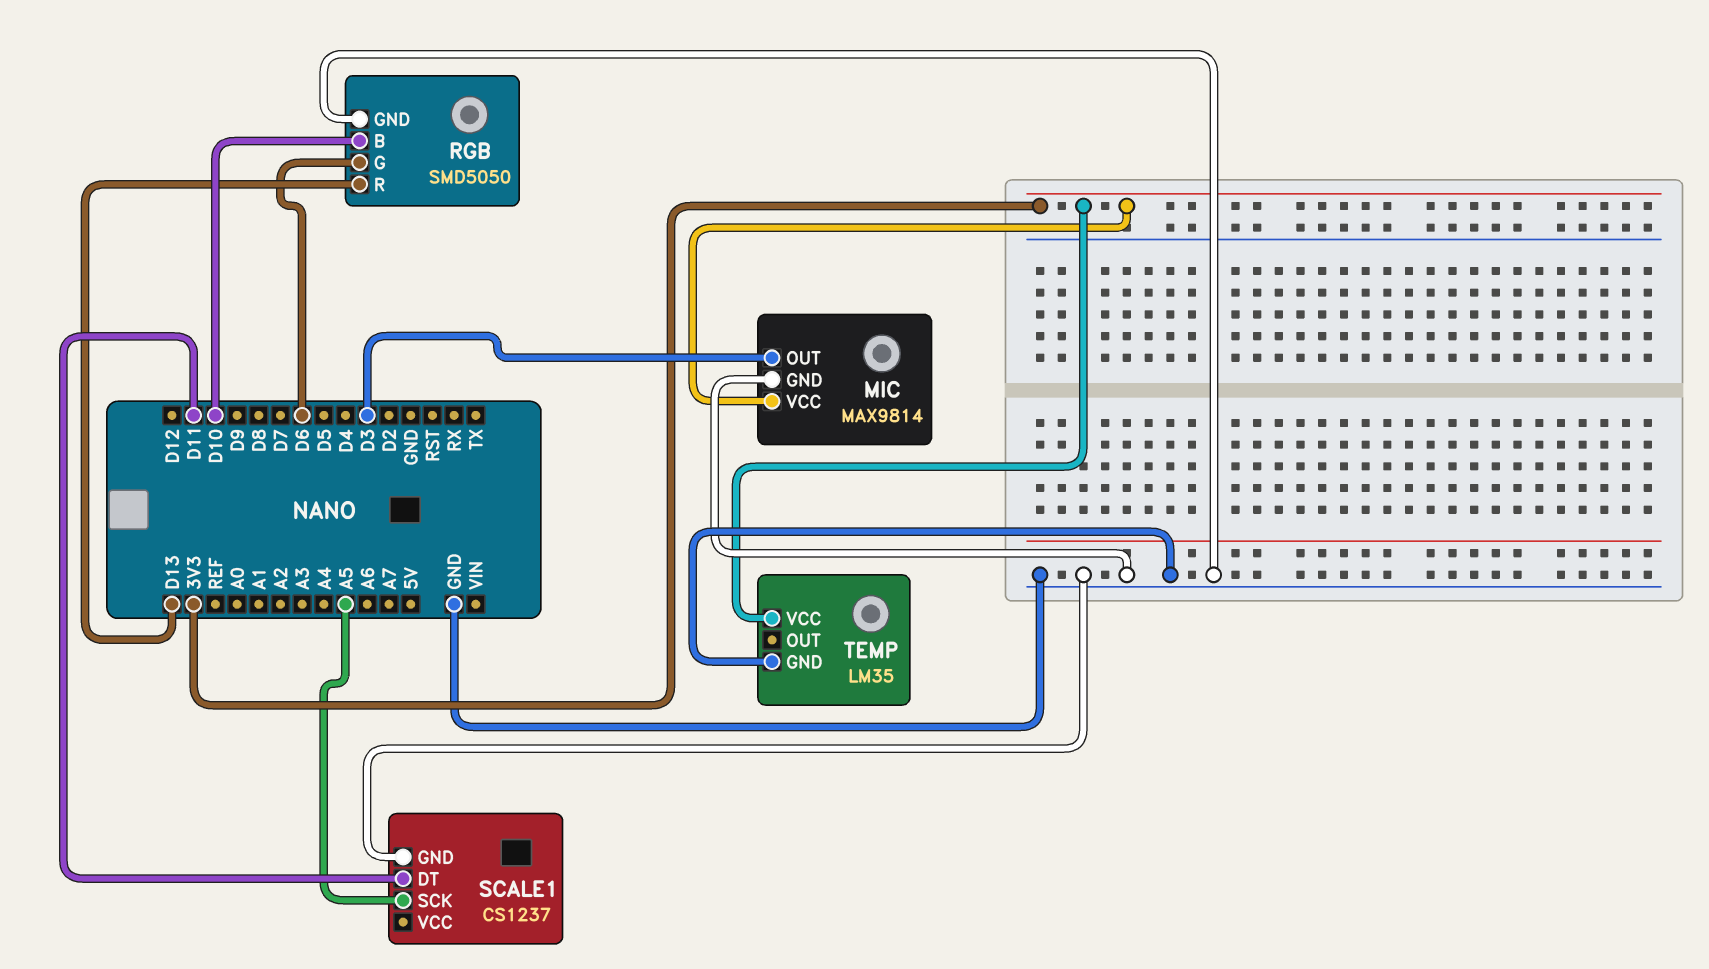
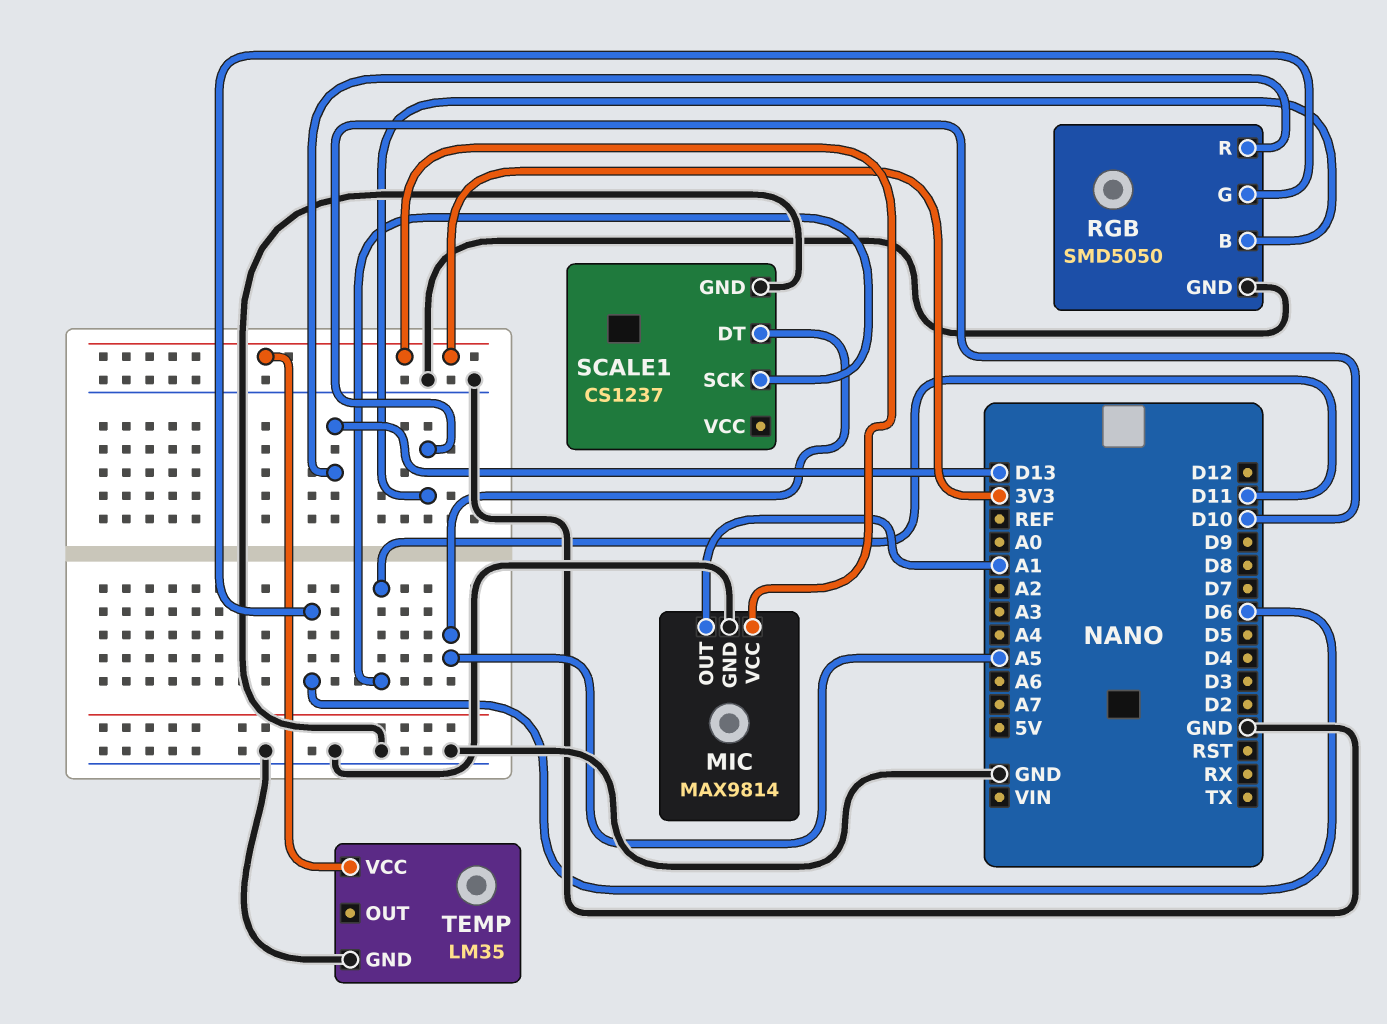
MIC pin OUT: D3 -> A1
SCALE1 pin DT: D11 -> A5
SCALE1 pin SCK: A5 -> D11

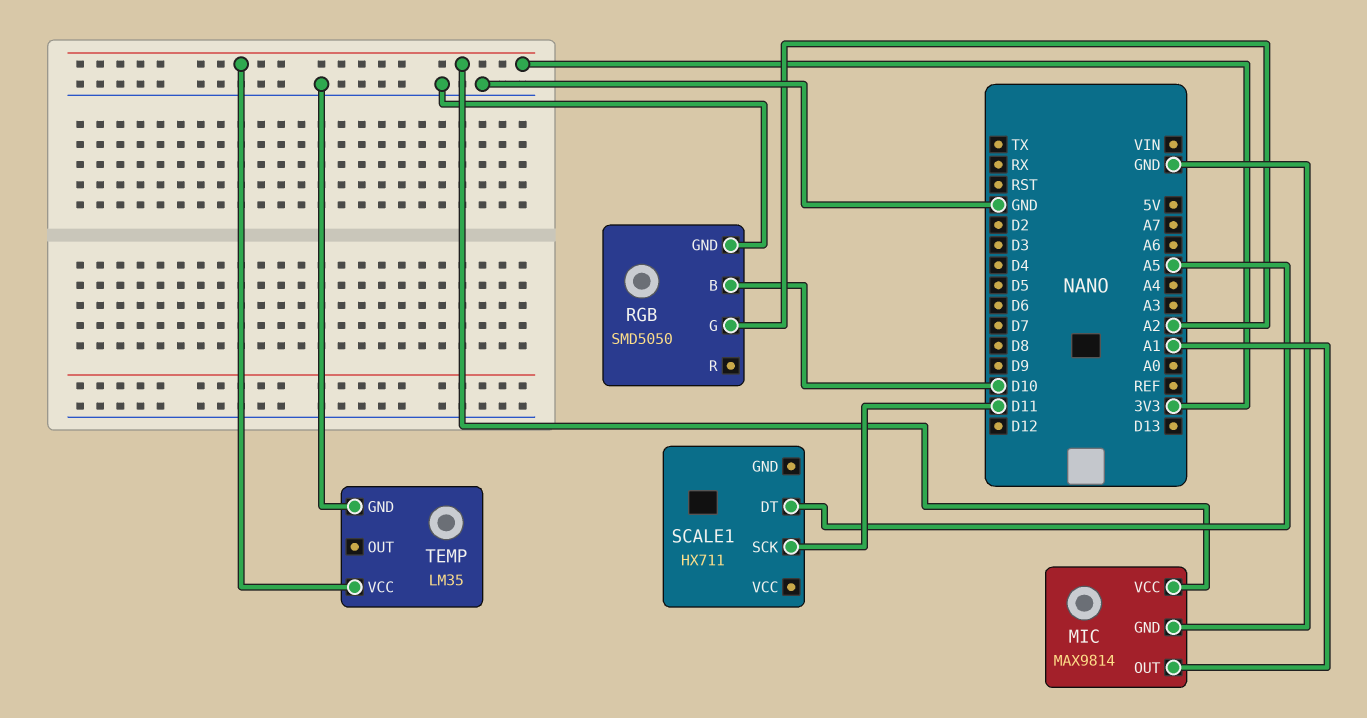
RGB pin G: D6 -> A2
RGB pin R: D13 -> none
SCALE1: CS1237 -> HX711
SCALE1 pin GND: GND -> none

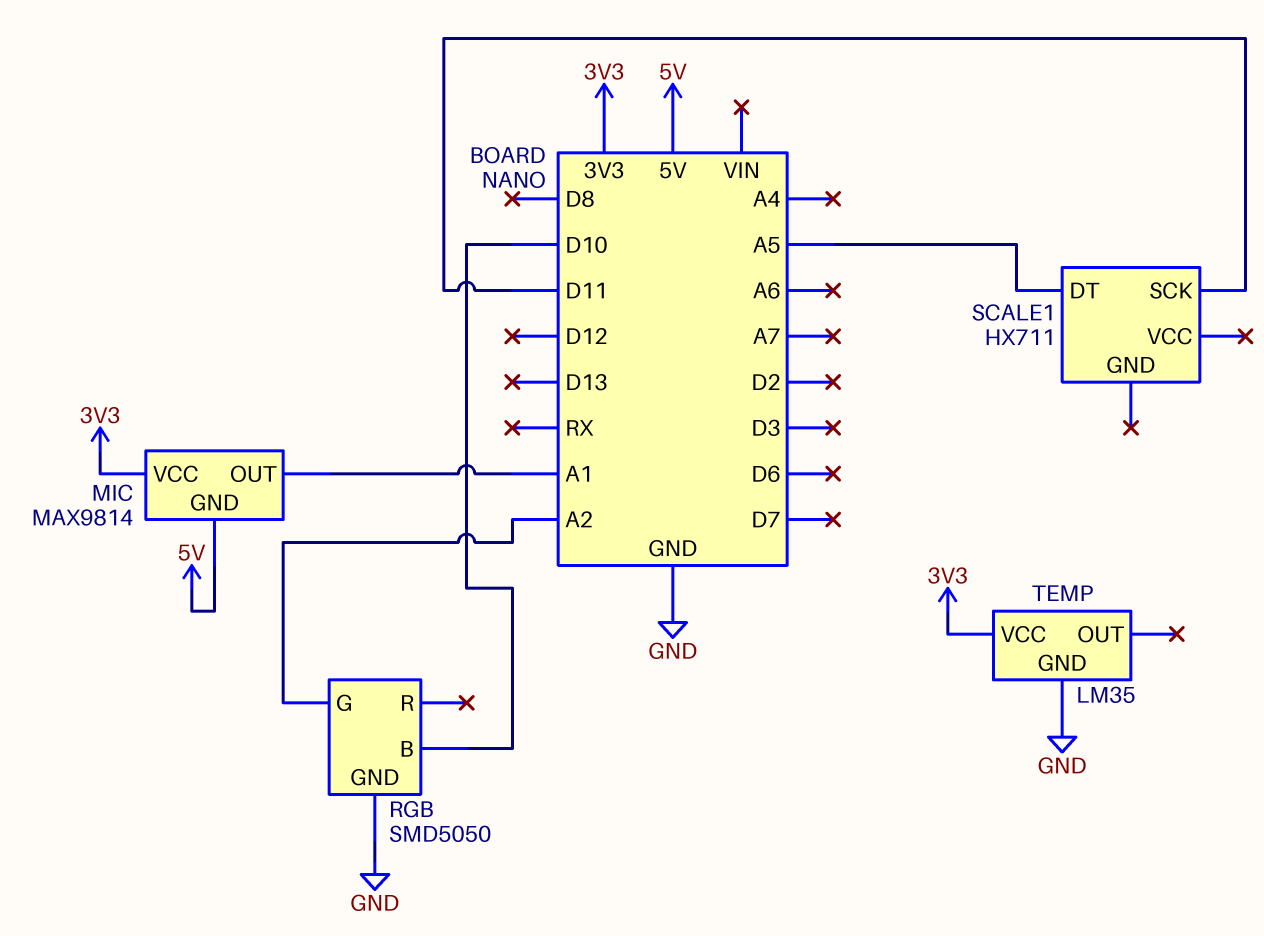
MIC pin GND: GND -> 5V

